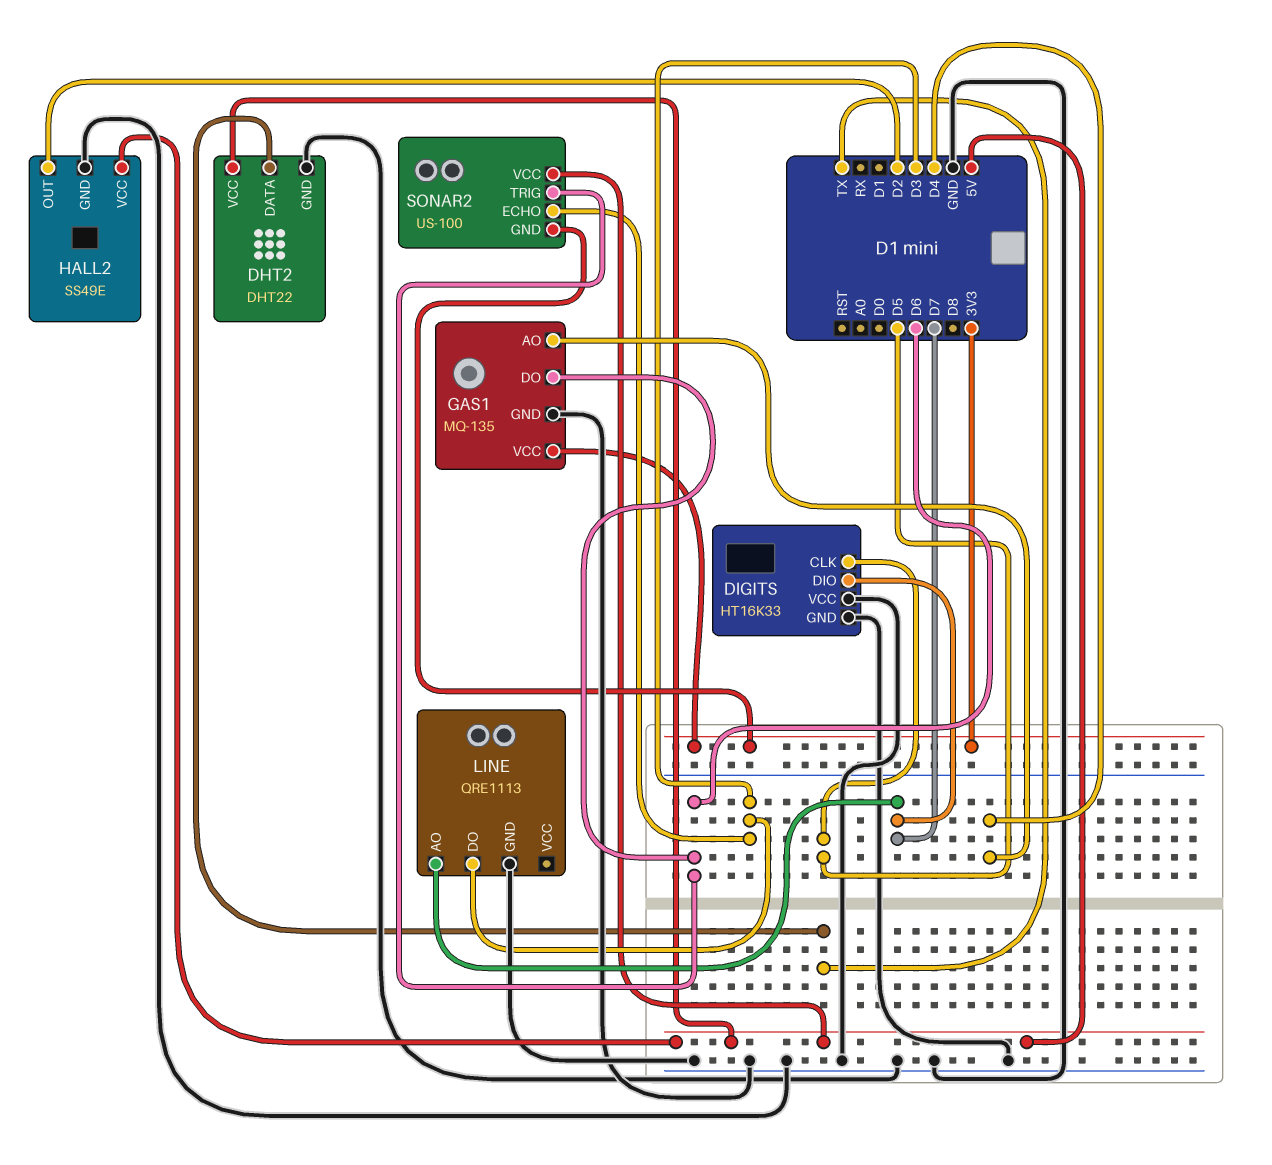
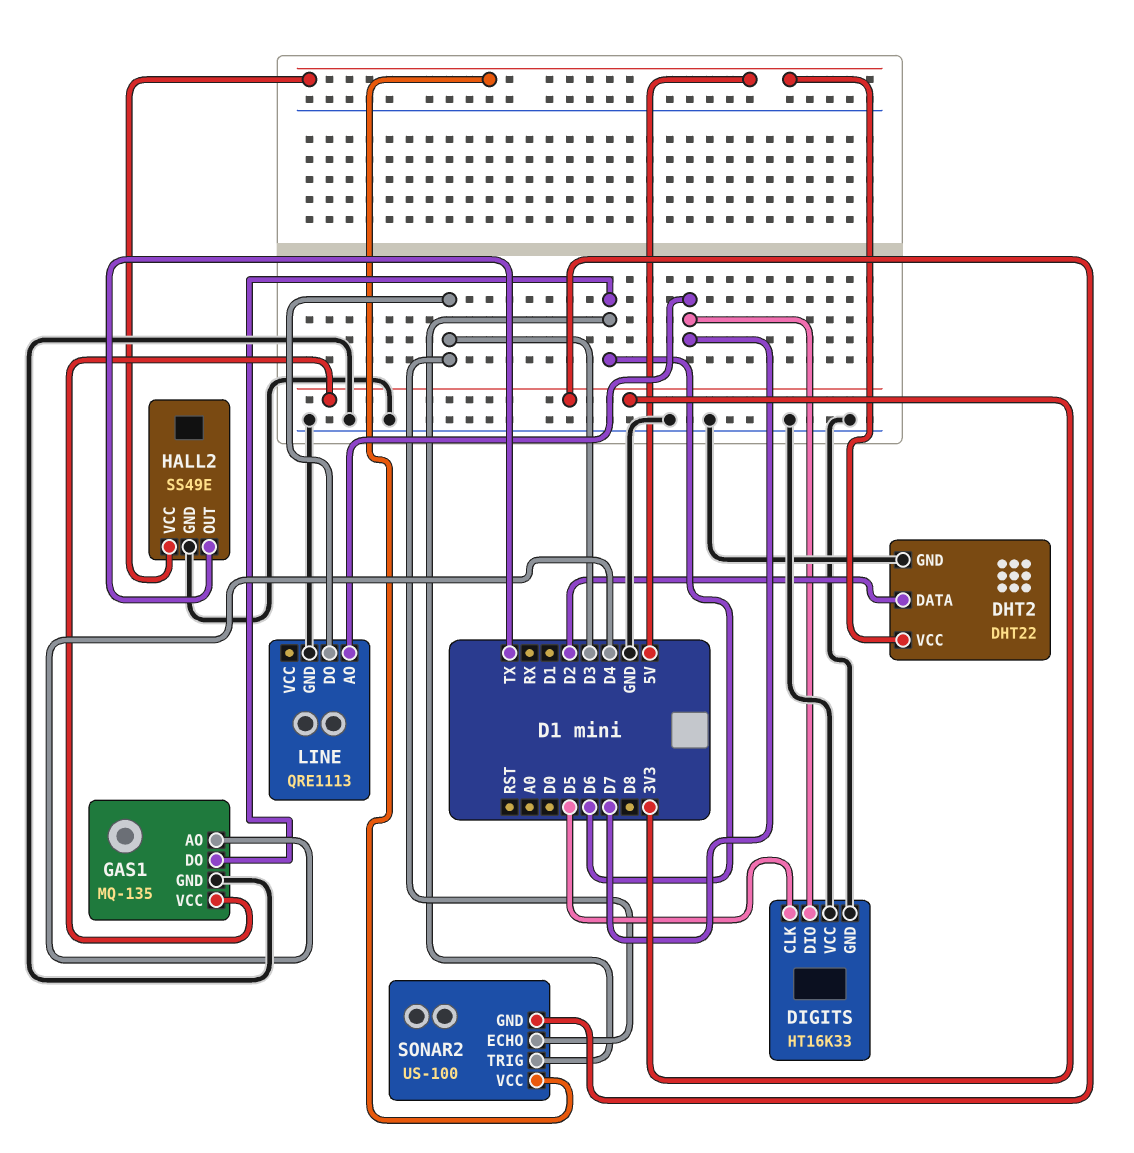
DHT2 pin DATA: TX -> D2
HALL2 pin OUT: D2 -> TX

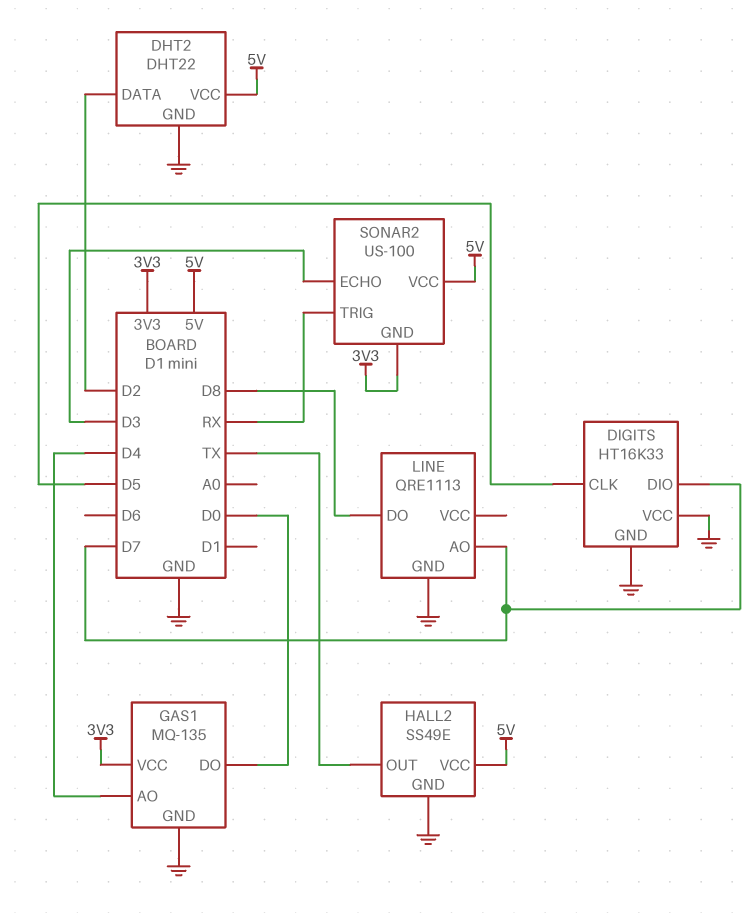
GAS1 pin DO: D6 -> D0
LINE pin DO: D3 -> D8
SONAR2 pin TRIG: D6 -> RX

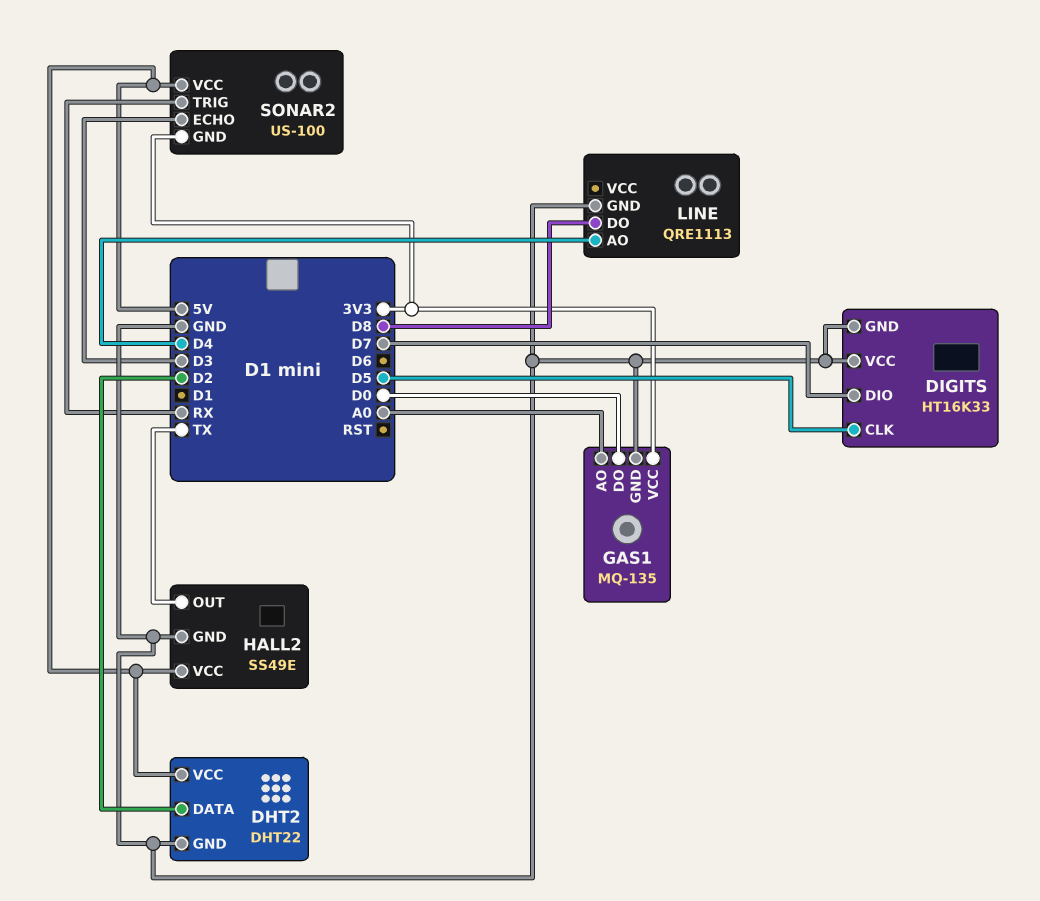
GAS1 pin AO: D4 -> A0
LINE pin AO: D7 -> D4

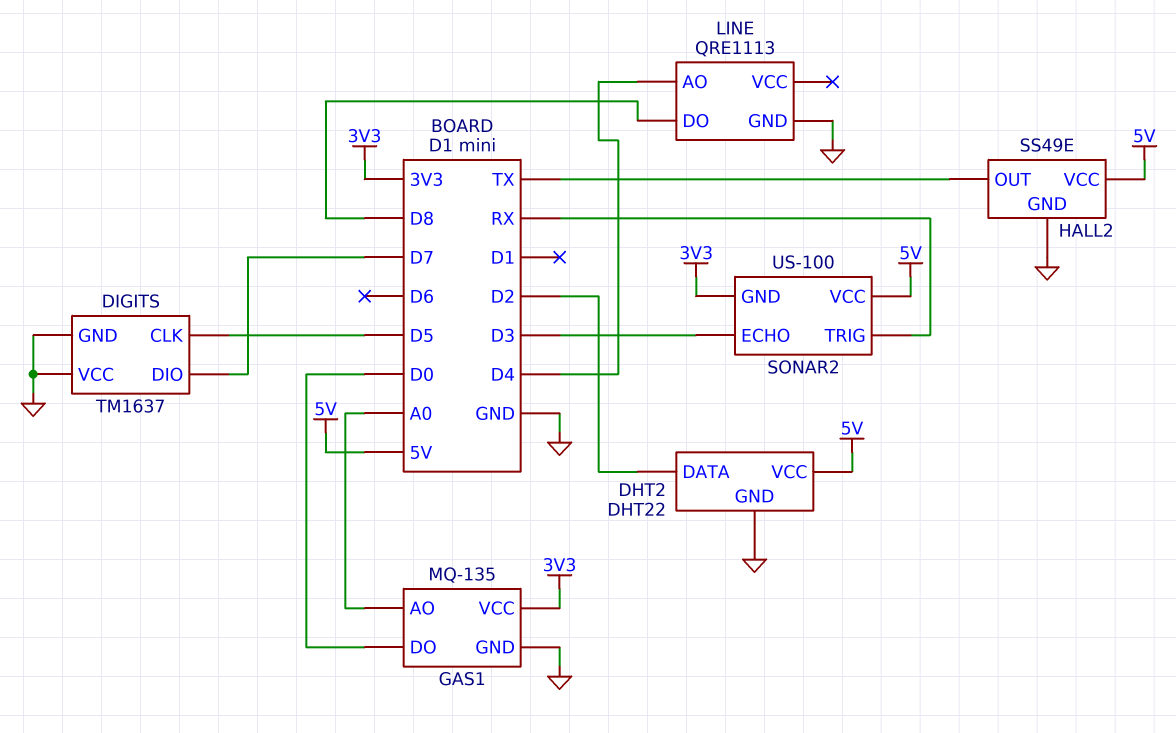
DIGITS: HT16K33 -> TM1637

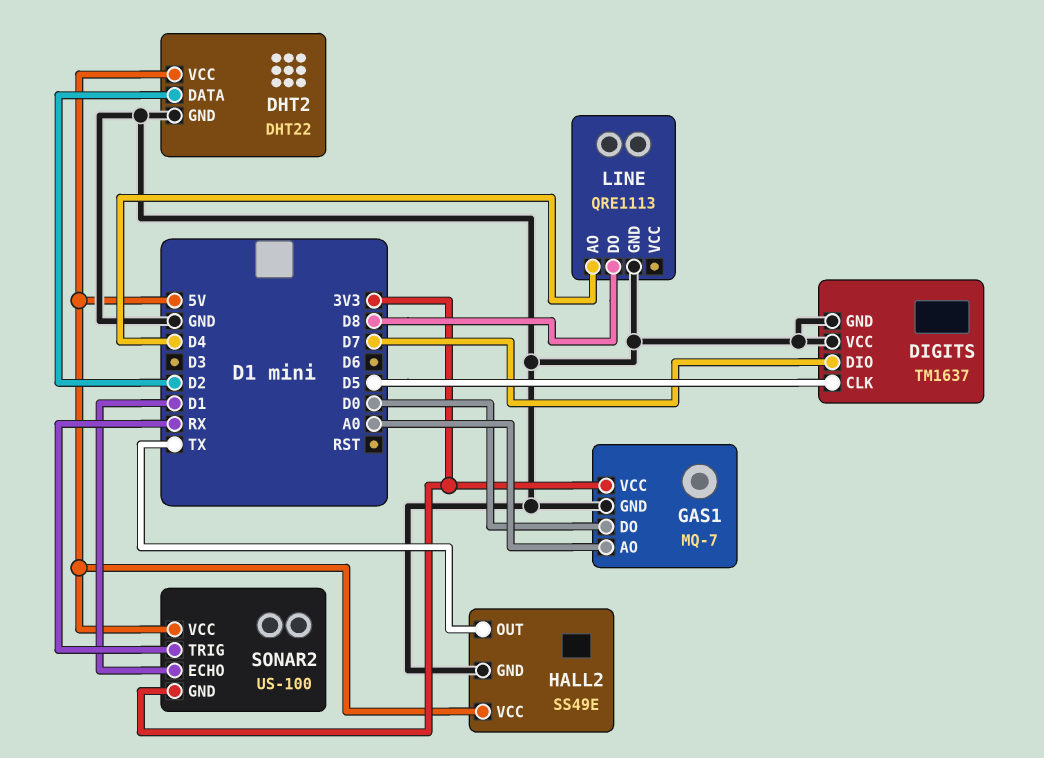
GAS1: MQ-135 -> MQ-7
SONAR2 pin ECHO: D3 -> D1

